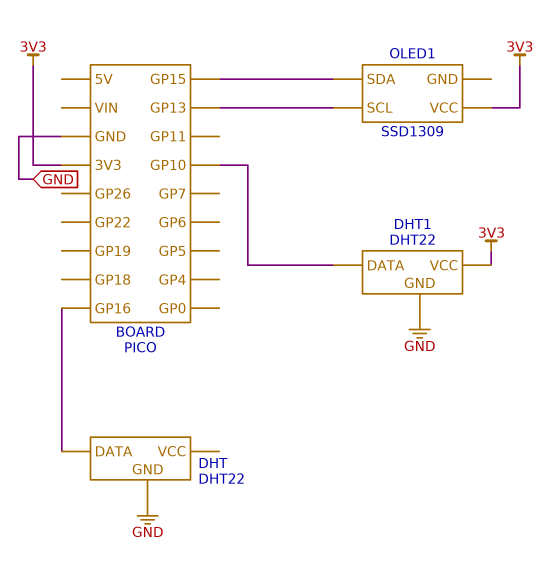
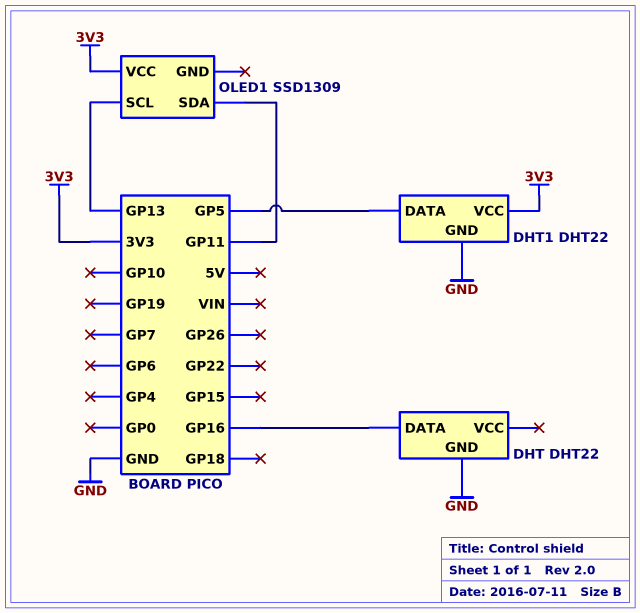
DHT1 pin DATA: GP10 -> GP5
OLED1 pin SDA: GP15 -> GP11

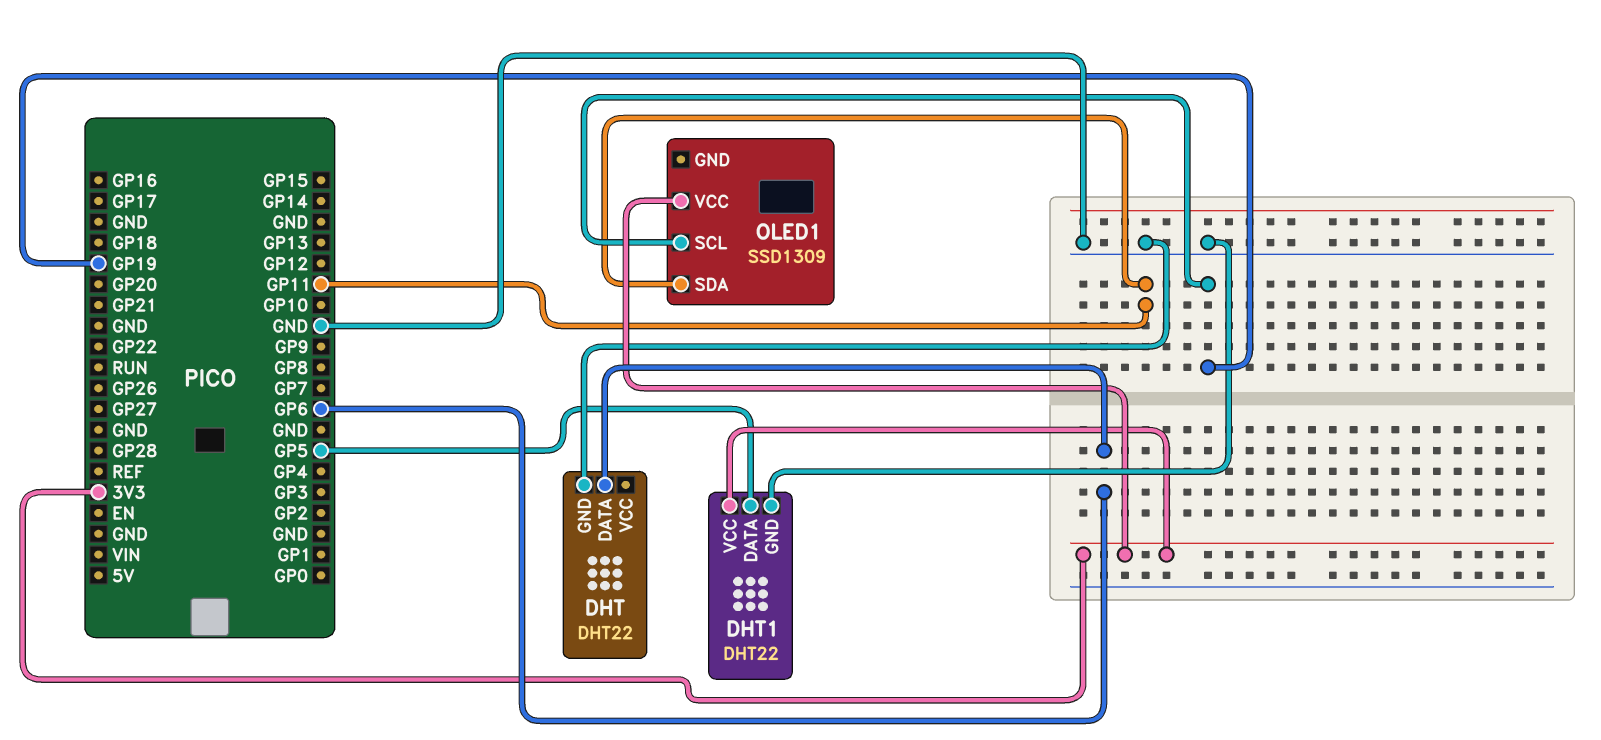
DHT pin DATA: GP16 -> GP6
OLED1 pin SCL: GP13 -> GP19

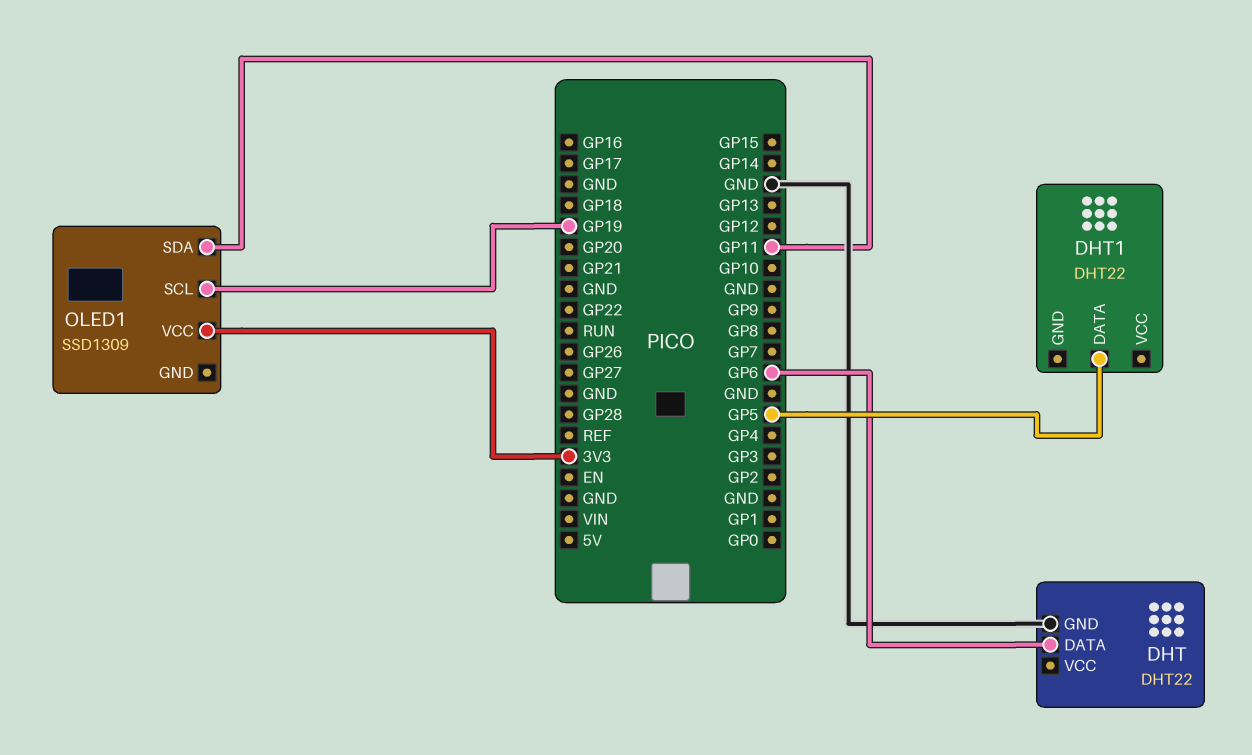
DHT1 pin GND: GND -> none
DHT1 pin VCC: 3V3 -> none

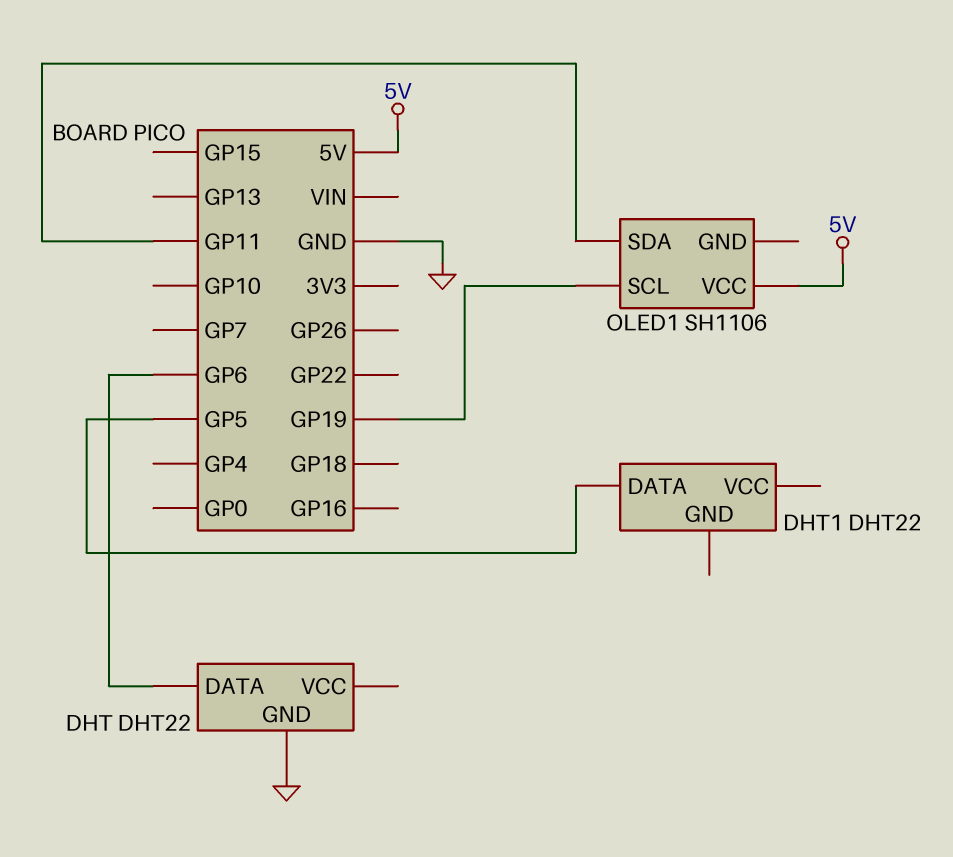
OLED1: SSD1309 -> SH1106
OLED1 pin VCC: 3V3 -> 5V

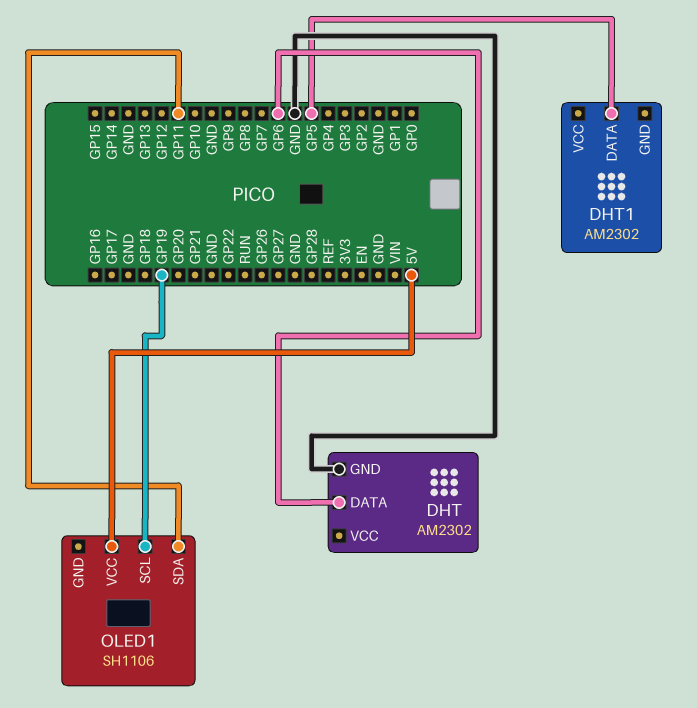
DHT: DHT22 -> AM2302
DHT1: DHT22 -> AM2302

